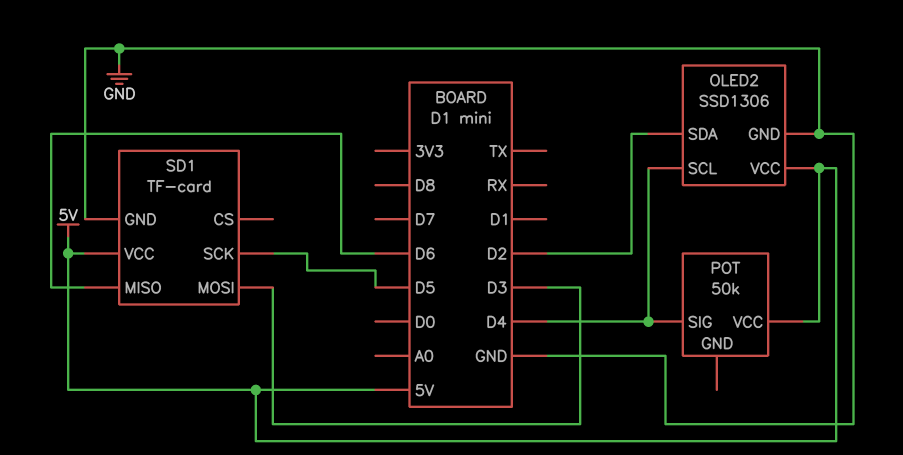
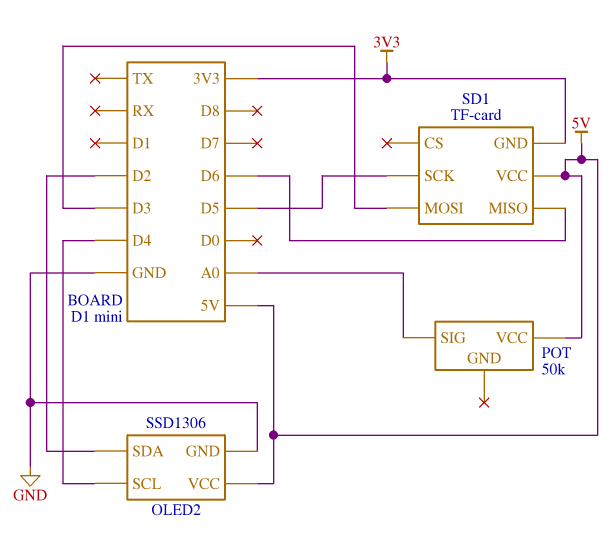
POT pin SIG: D4 -> A0
SD1 pin GND: GND -> 3V3

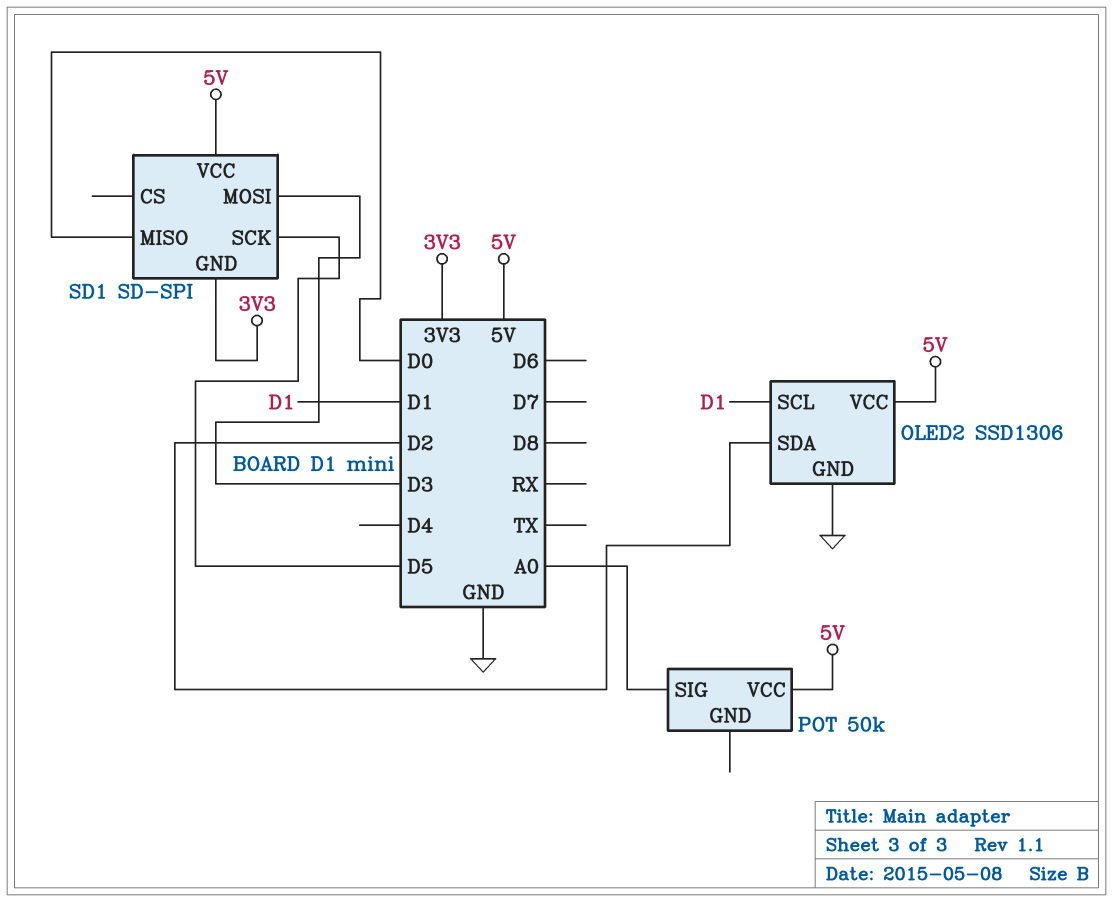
OLED2 pin SCL: D4 -> D1
SD1: TF-card -> SD-SPI
SD1 pin MISO: D6 -> D0

